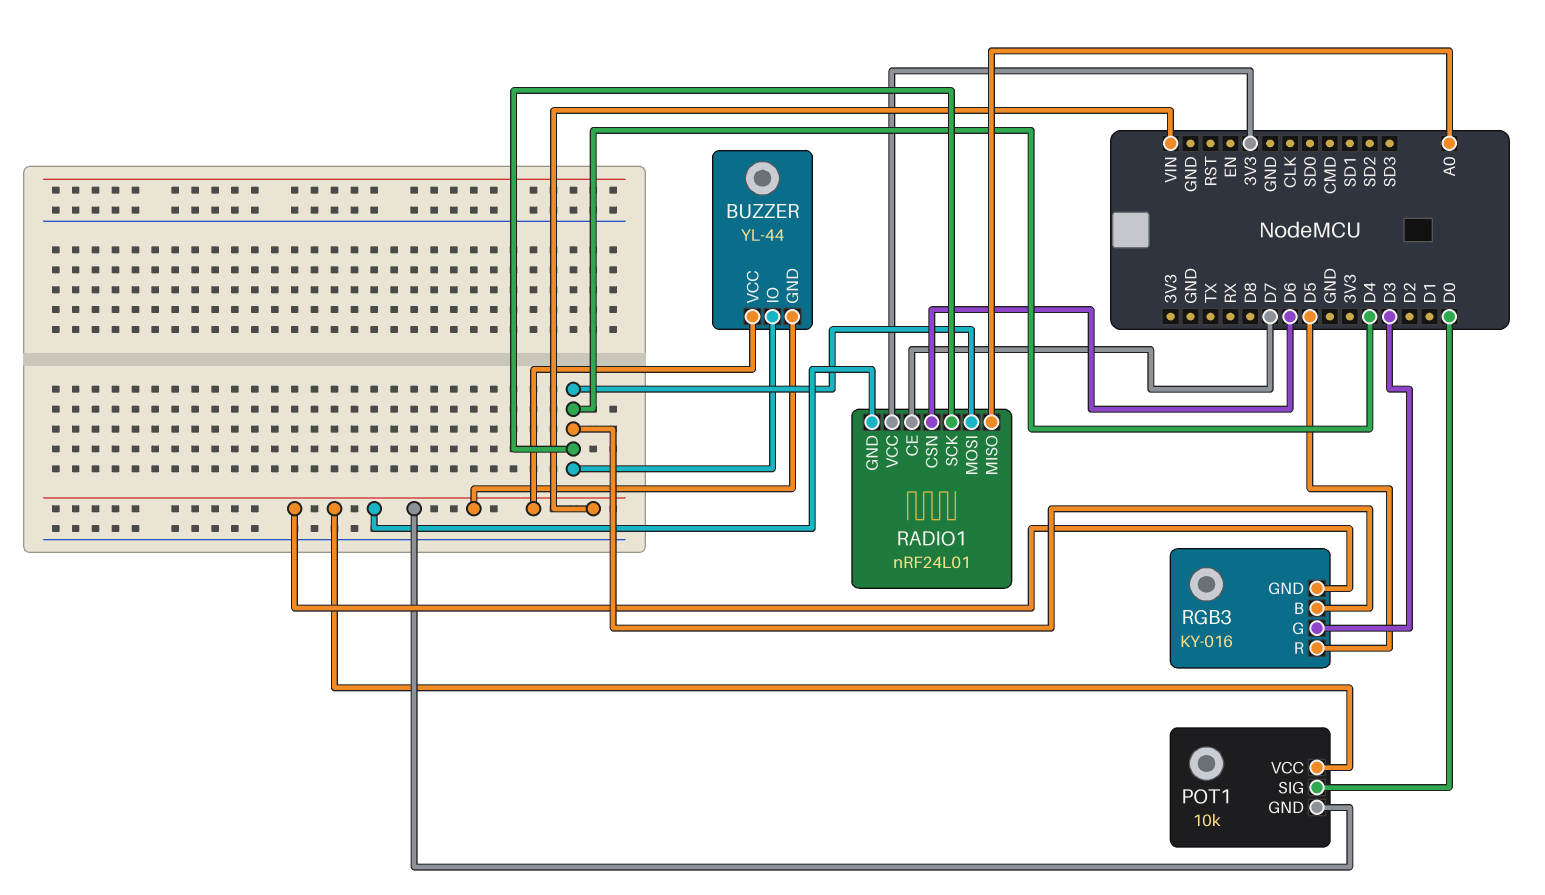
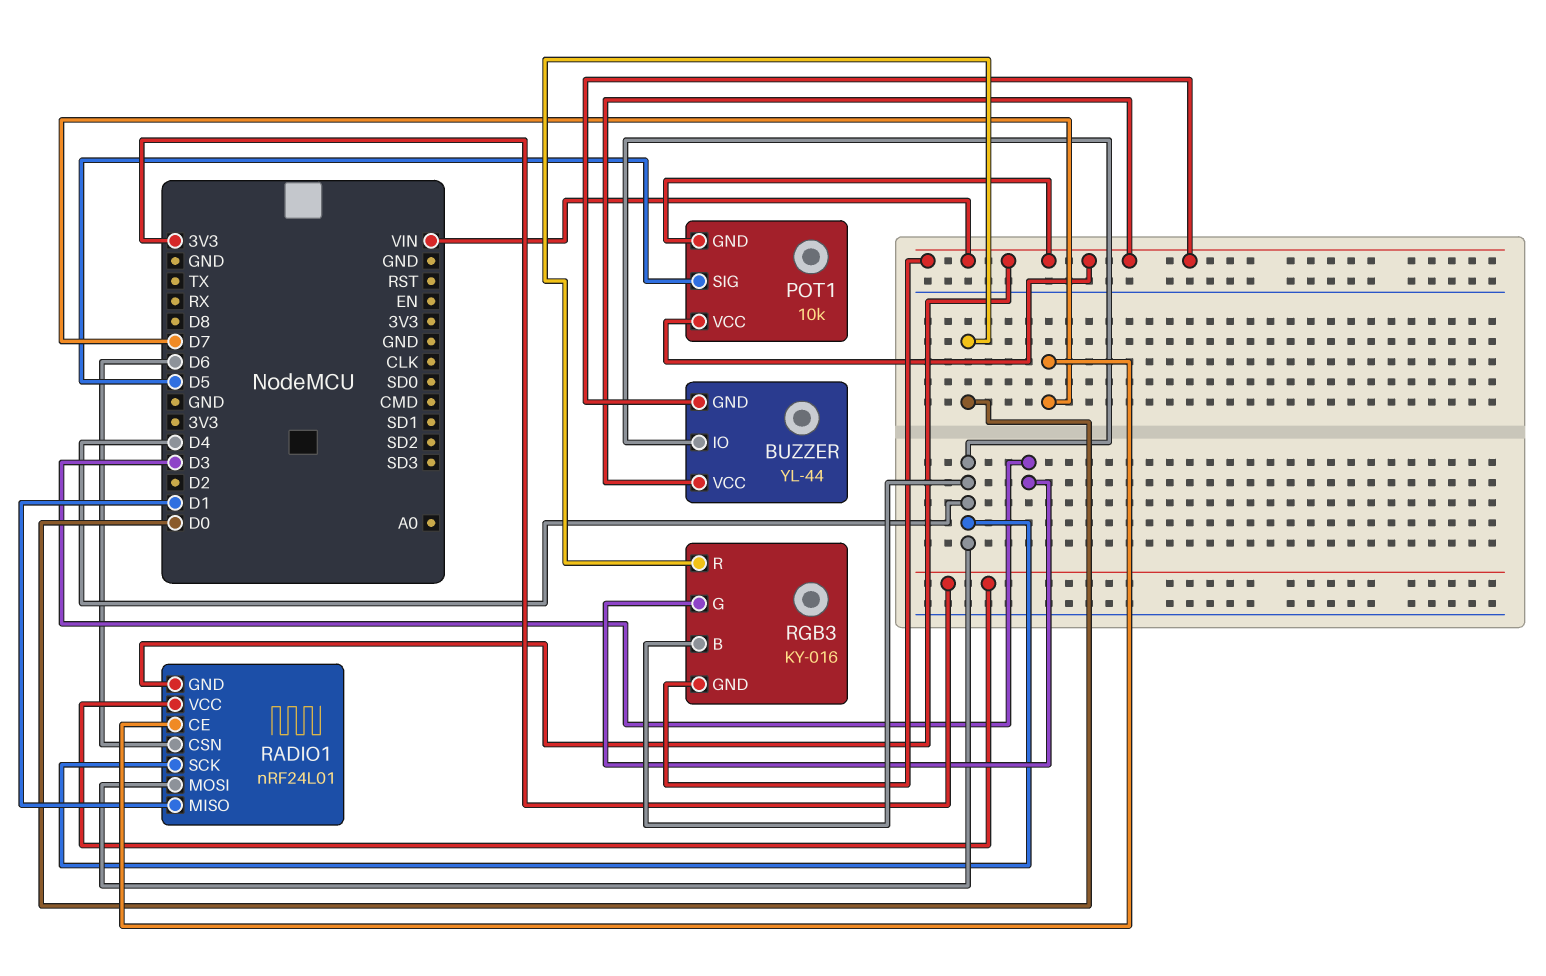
POT1 pin SIG: D0 -> D5
RADIO1 pin MISO: A0 -> D1
RGB3 pin R: D5 -> D0

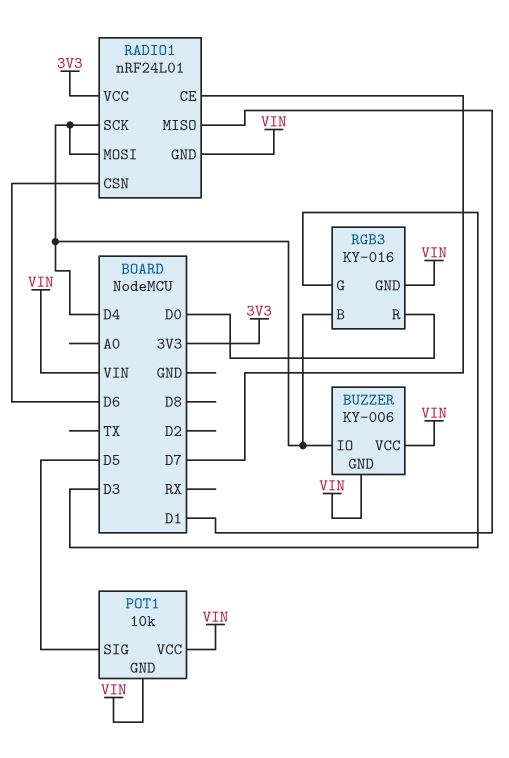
BUZZER: YL-44 -> KY-006

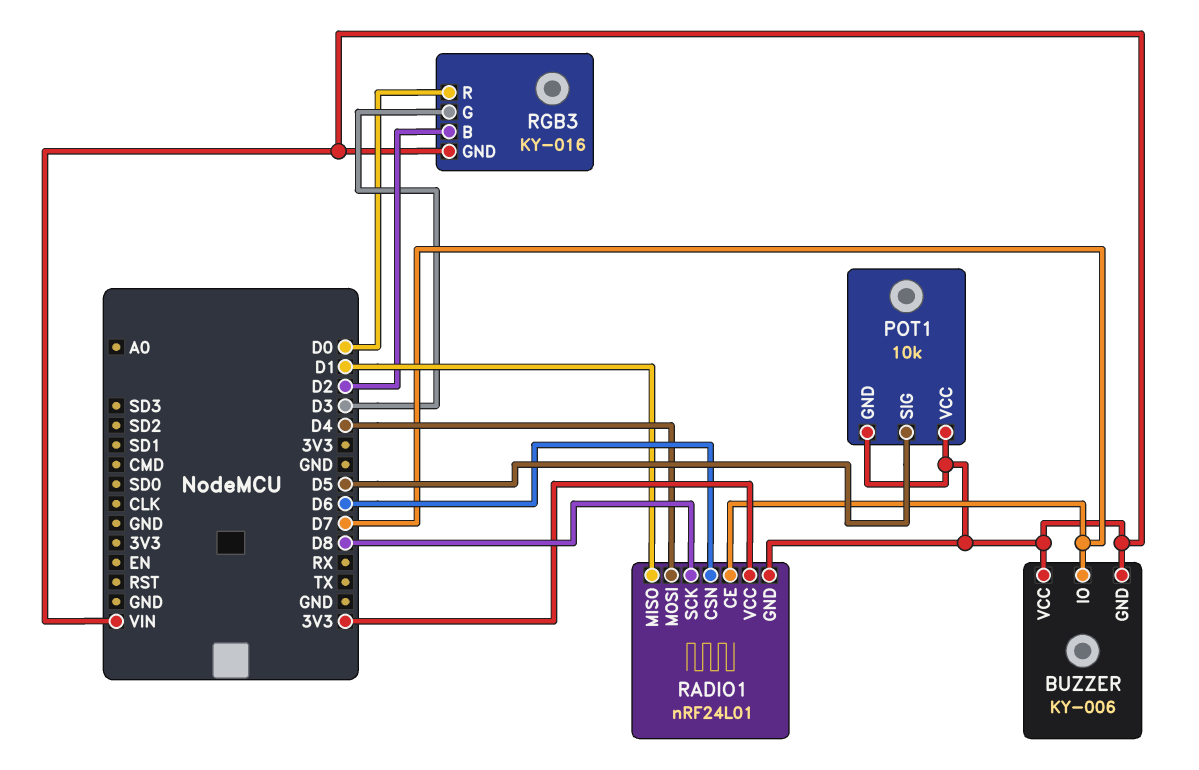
BUZZER pin IO: D4 -> D7
RADIO1 pin SCK: D4 -> D8
RGB3 pin B: D4 -> D2

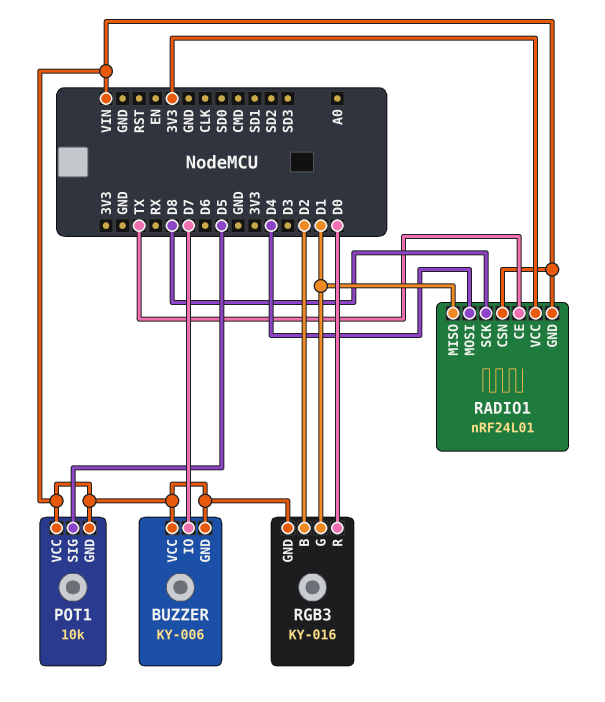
RADIO1 pin CE: D7 -> TX
RADIO1 pin CSN: D6 -> VIN
RGB3 pin G: D3 -> D1

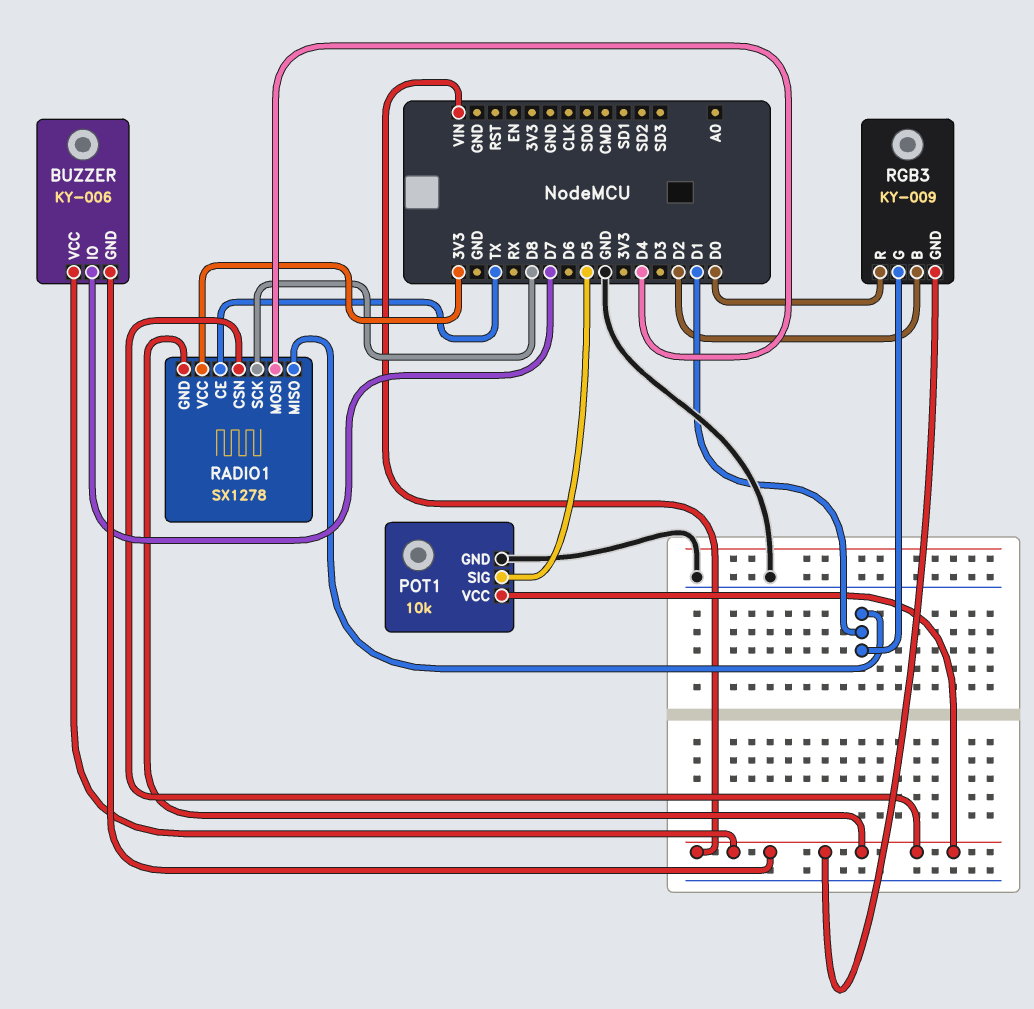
POT1 pin GND: VIN -> GND
RADIO1: nRF24L01 -> SX1278
RGB3: KY-016 -> KY-009

